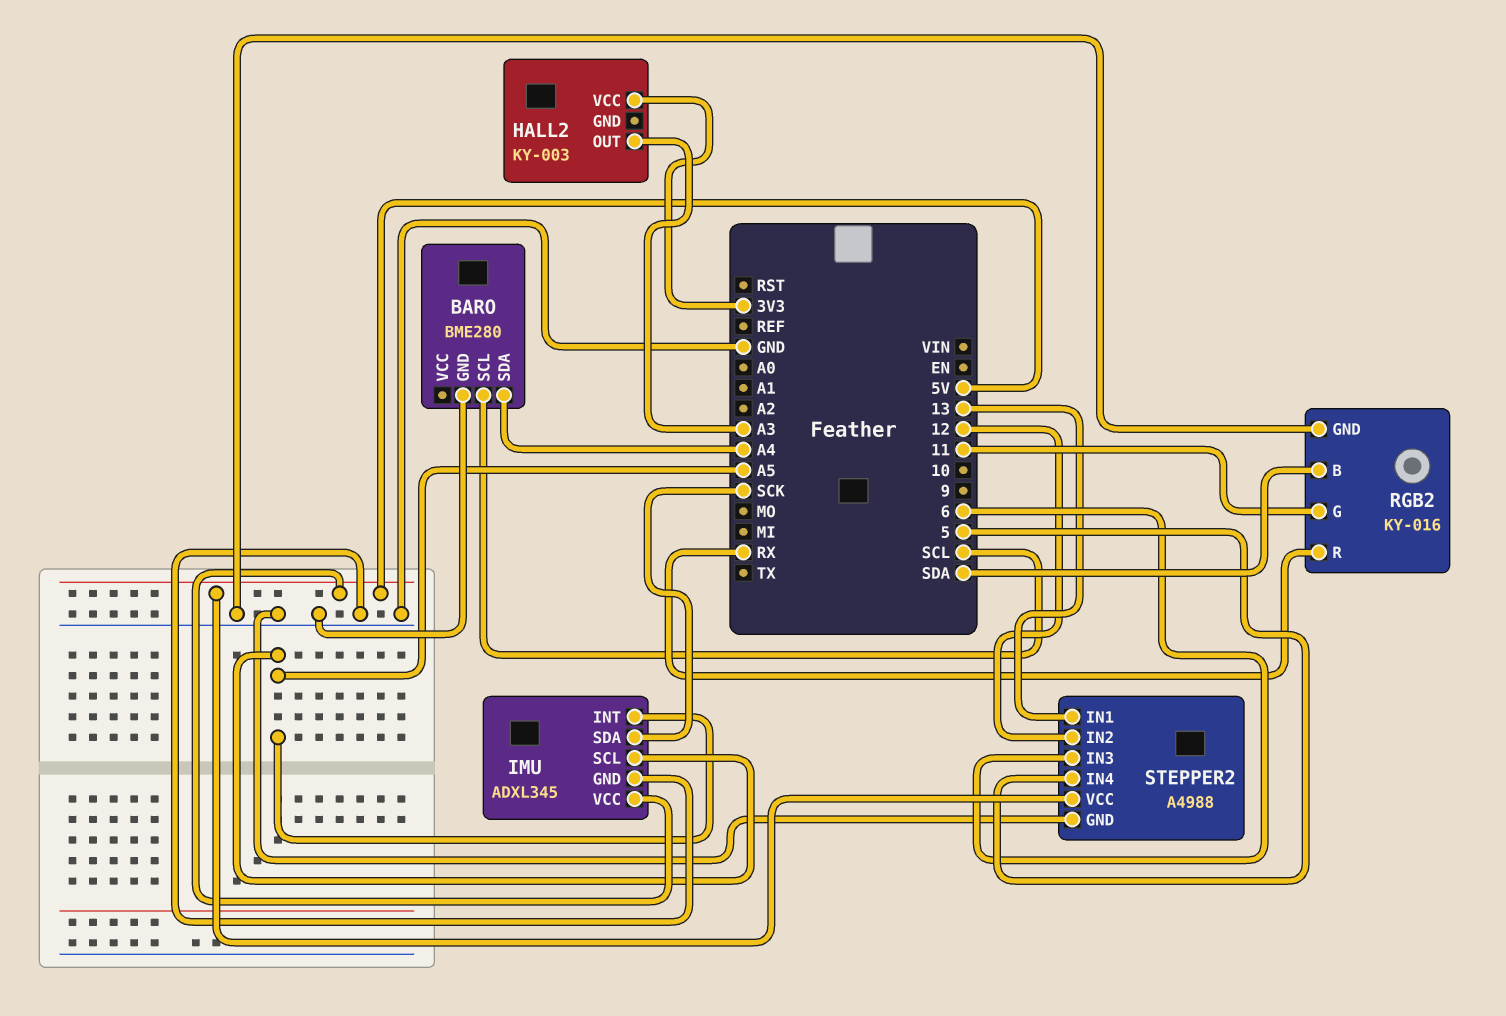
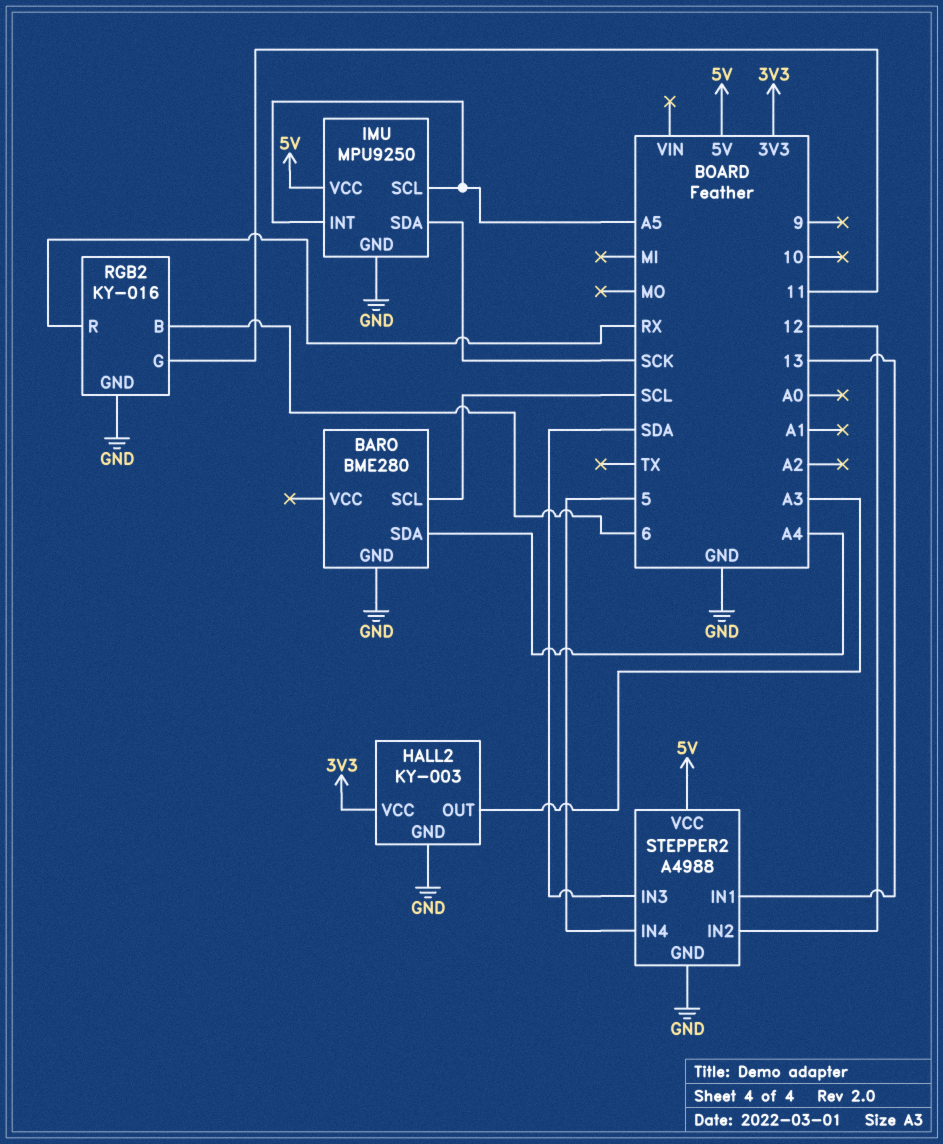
HALL2 pin GND: none -> GND
IMU: ADXL345 -> MPU9250
RGB2 pin B: SDA -> 6
STEPPER2 pin IN3: 6 -> SDA

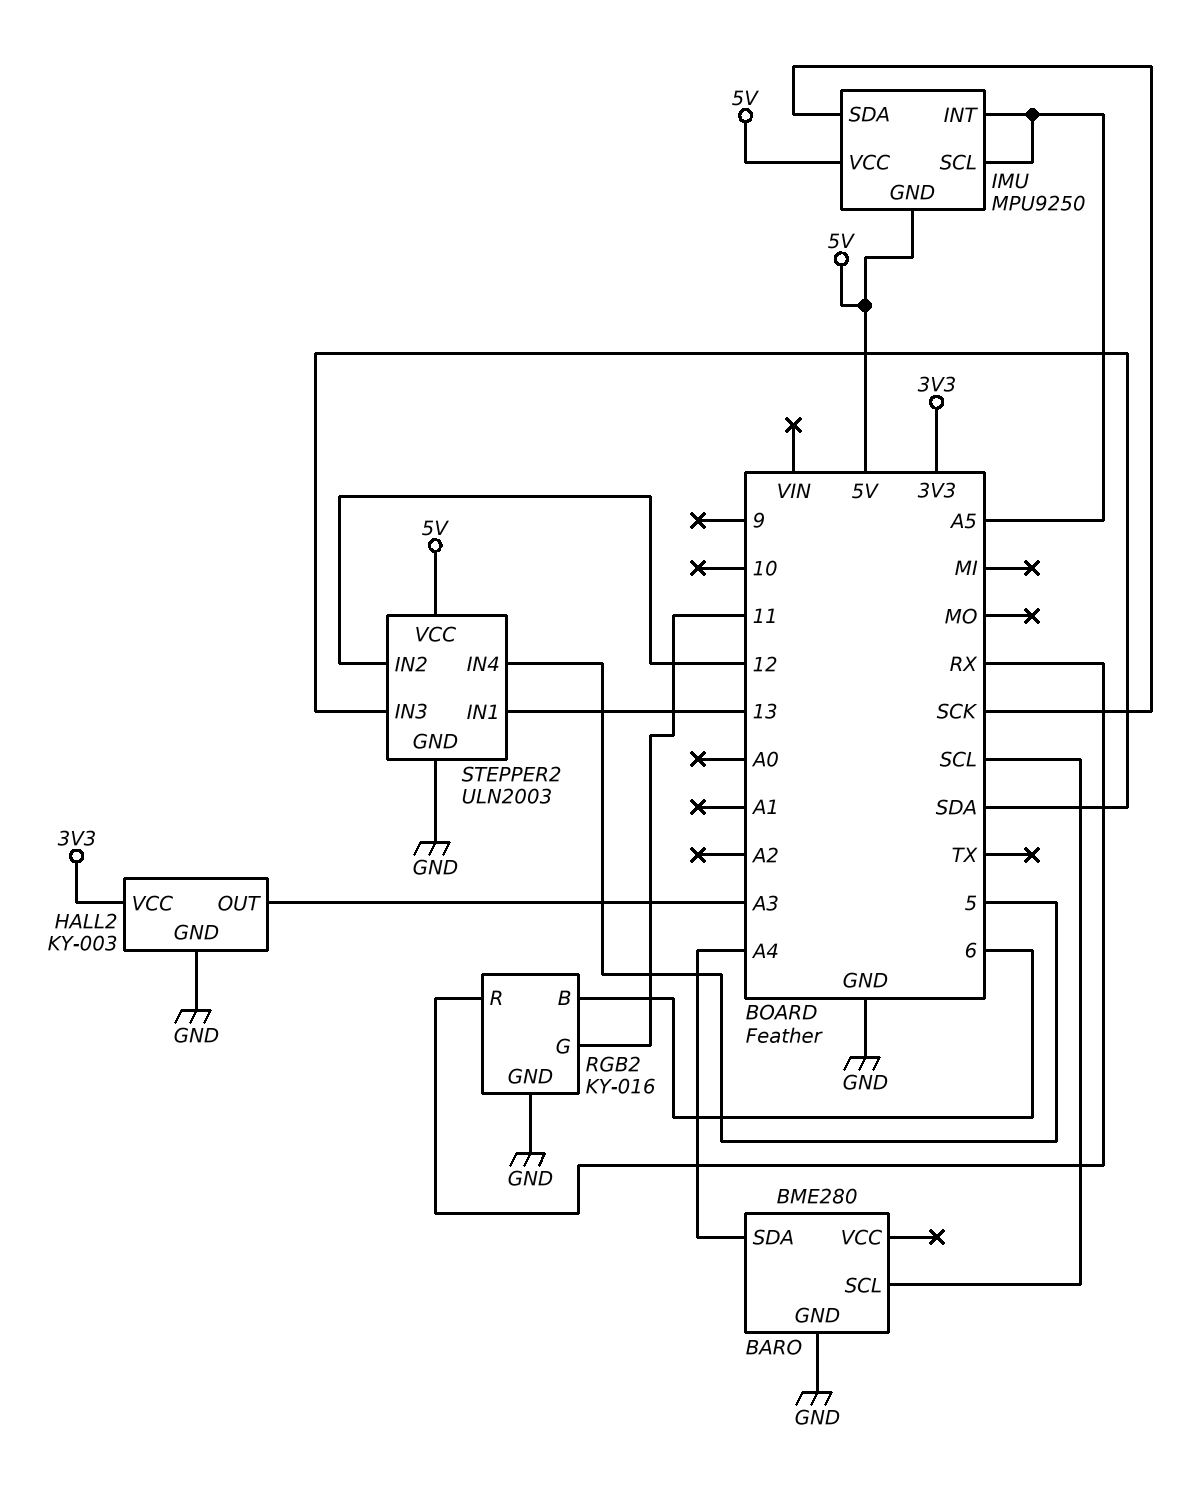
IMU pin GND: GND -> 5V
STEPPER2: A4988 -> ULN2003

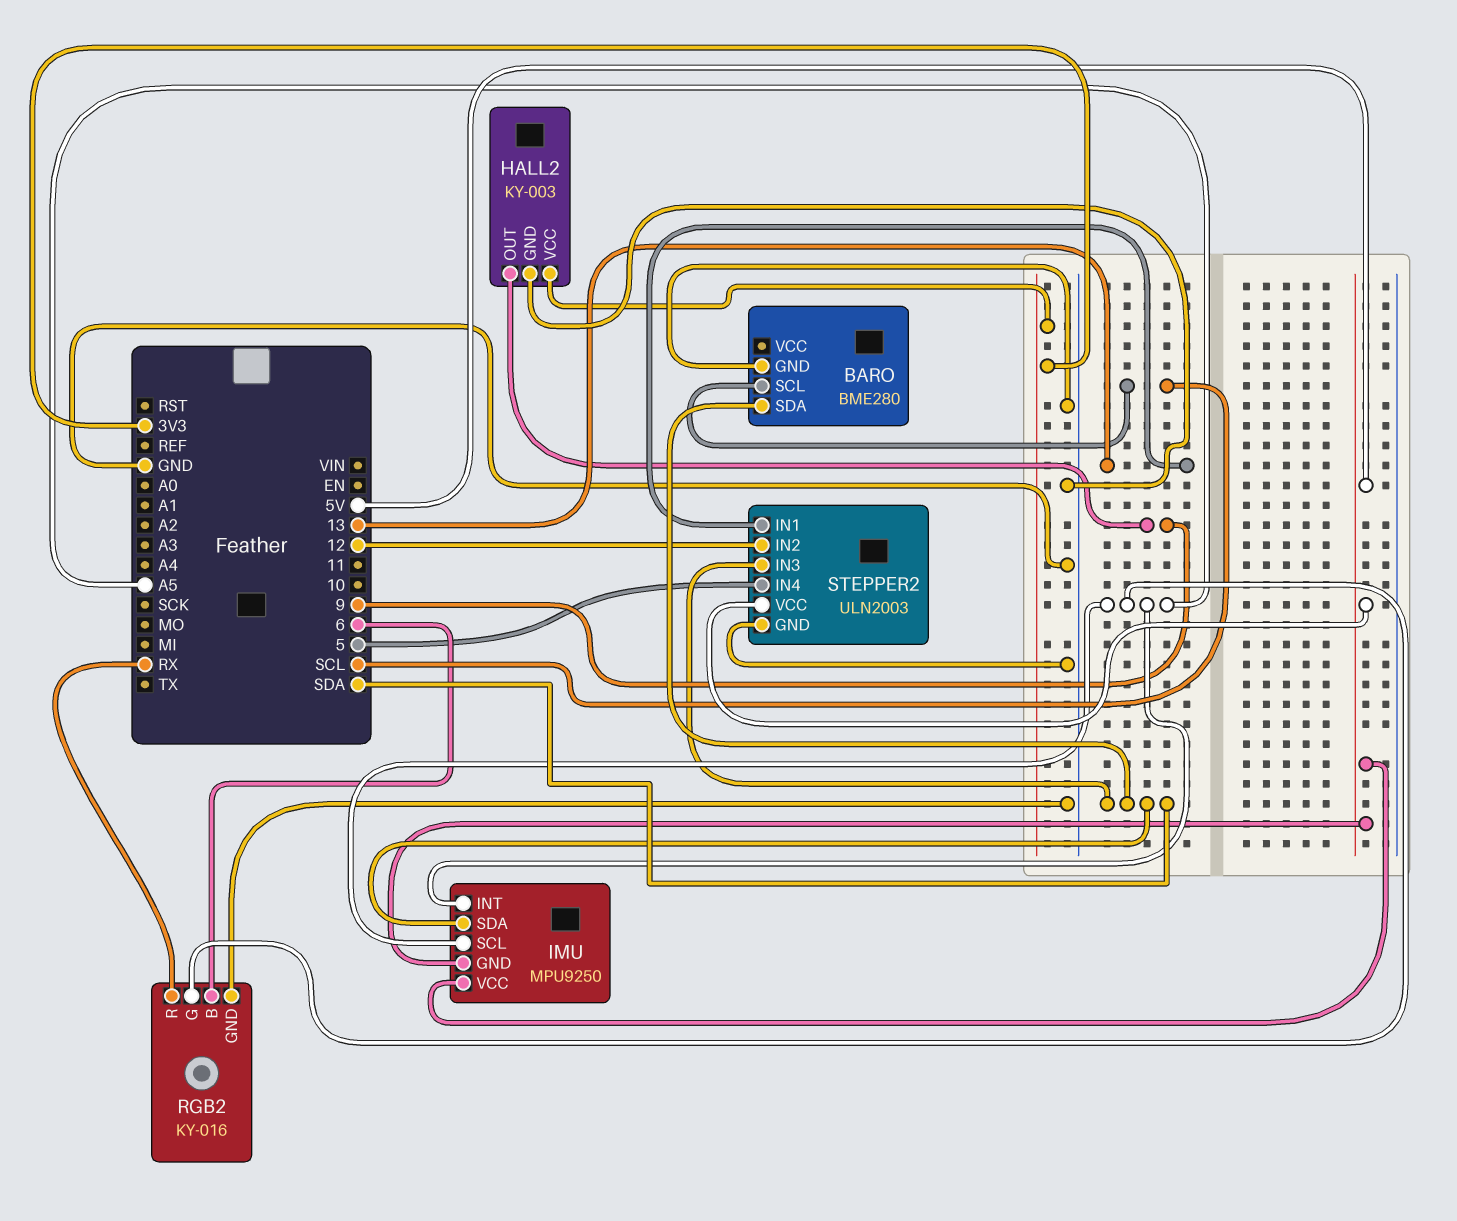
BARO pin SDA: A4 -> SDA
HALL2 pin OUT: A3 -> 9
IMU pin SDA: SCK -> SDA
RGB2 pin G: 11 -> A5

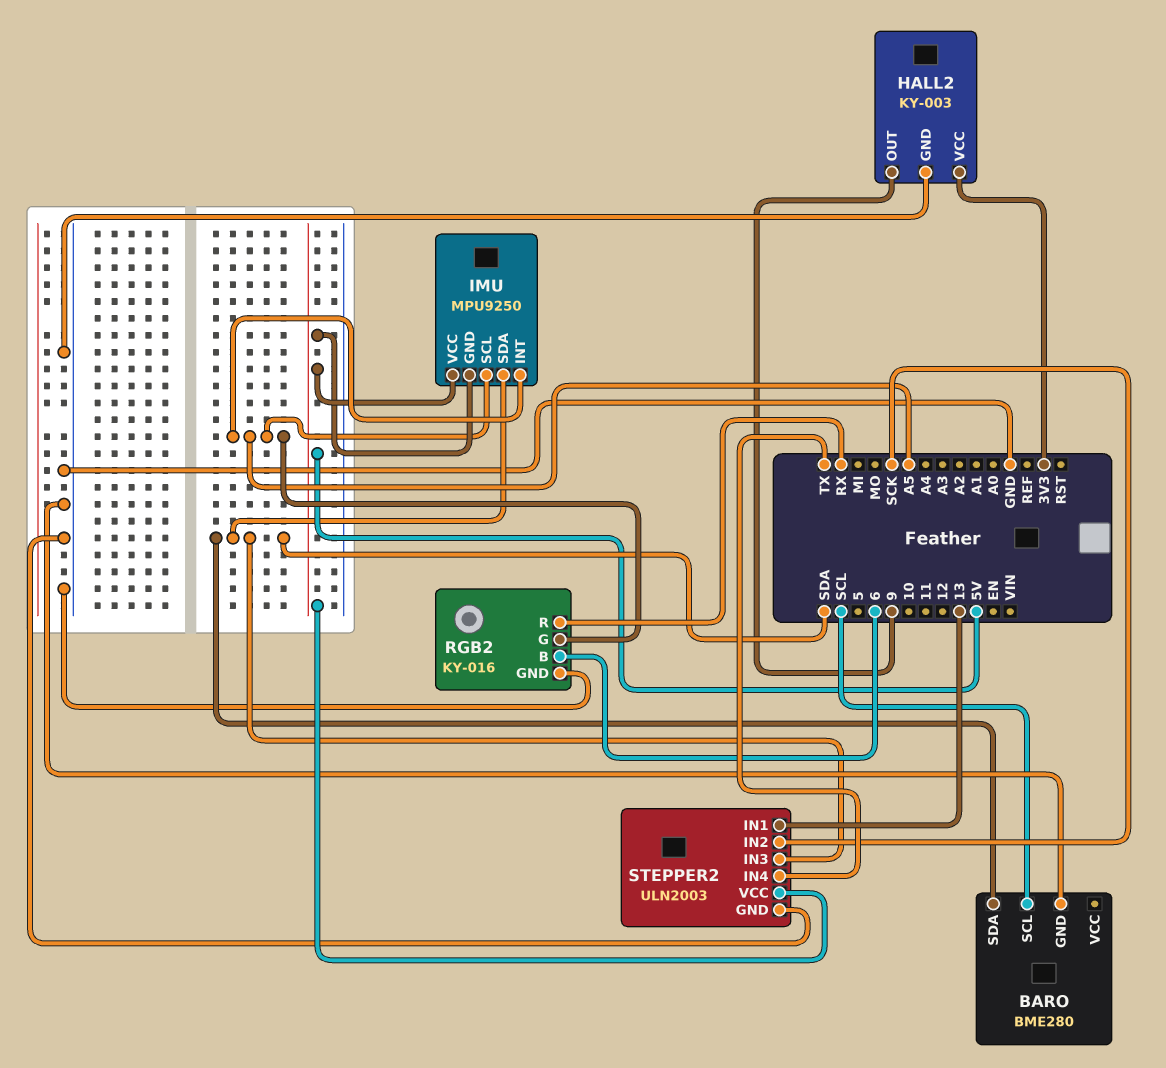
STEPPER2 pin IN2: 12 -> SCK
STEPPER2 pin IN4: 5 -> TX

